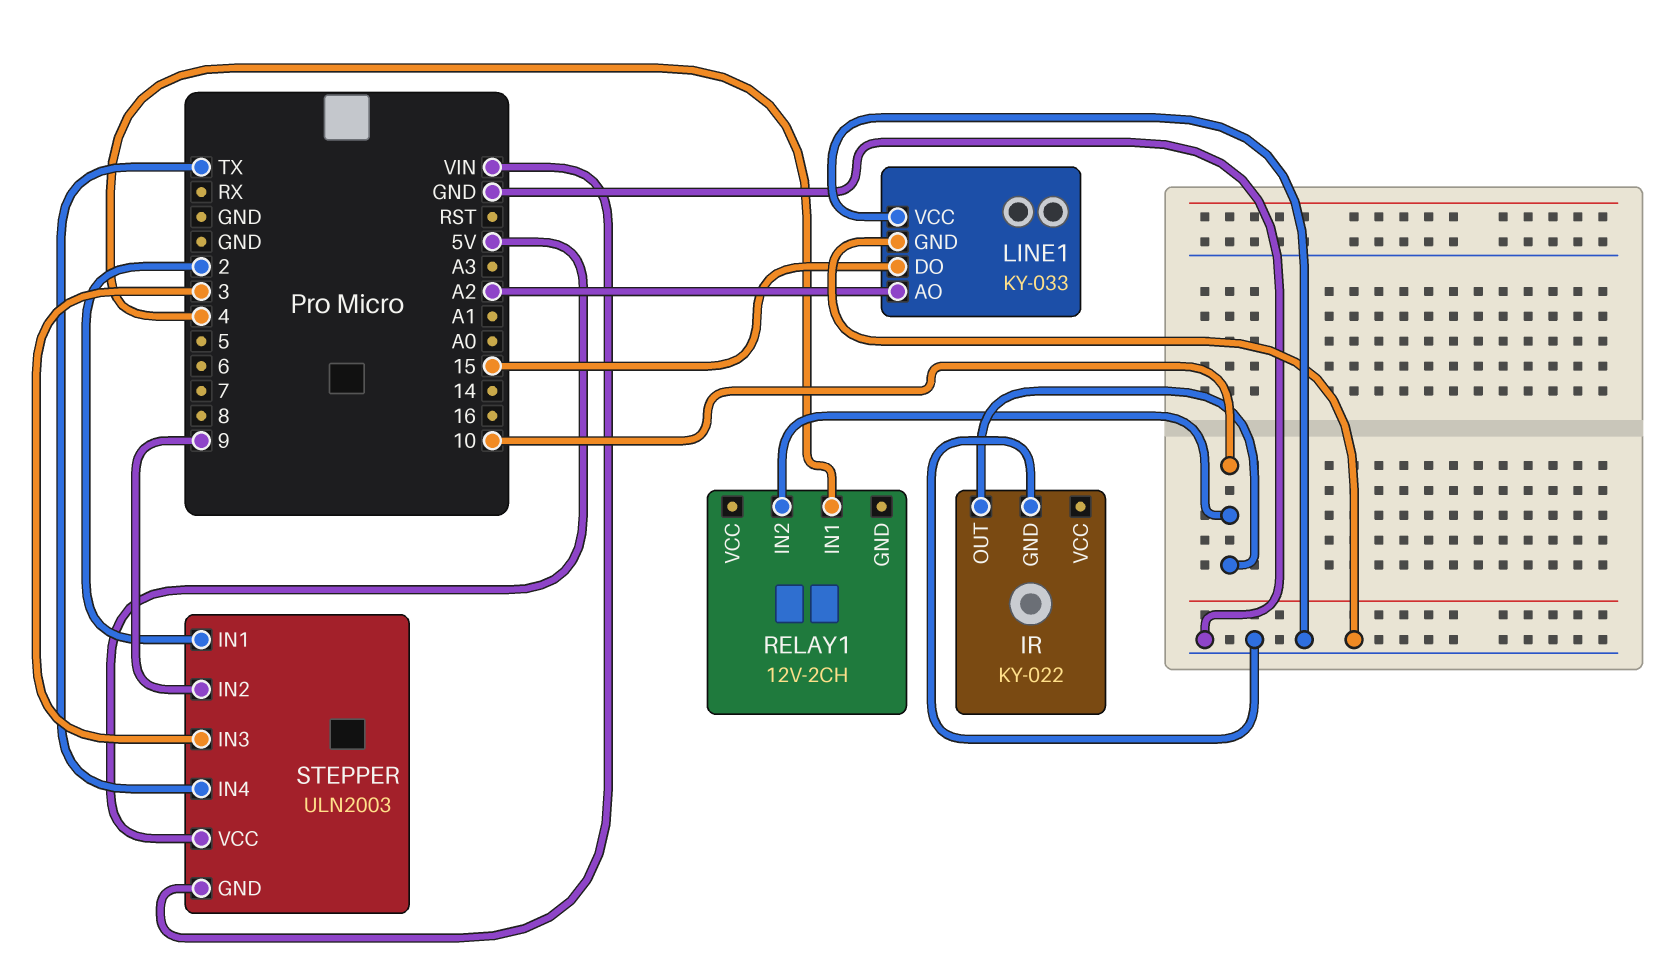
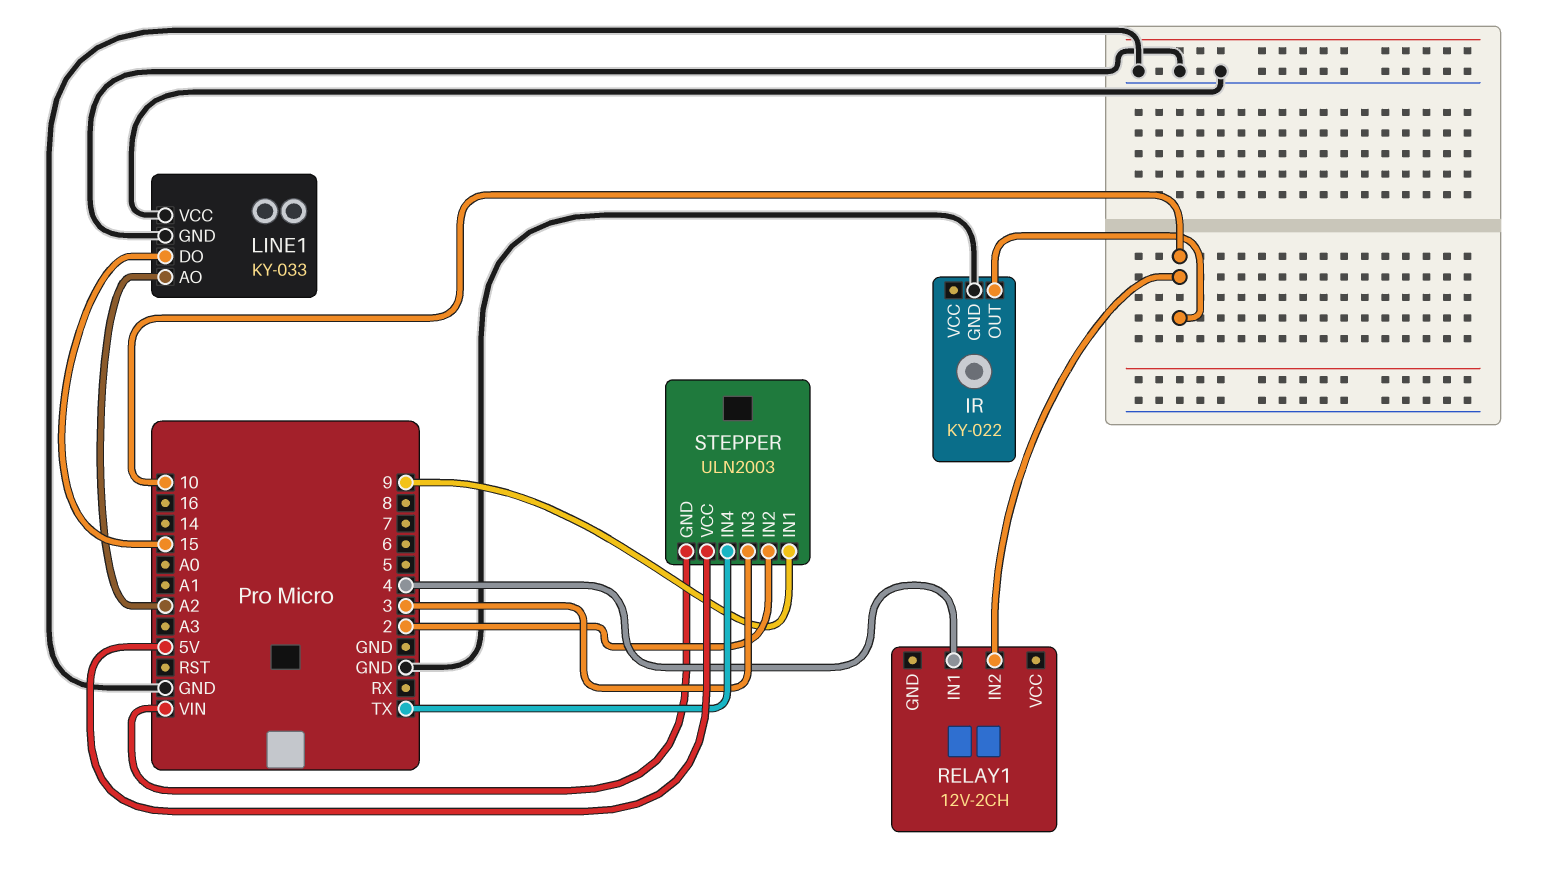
STEPPER pin IN1: 2 -> 9
STEPPER pin IN2: 9 -> 2

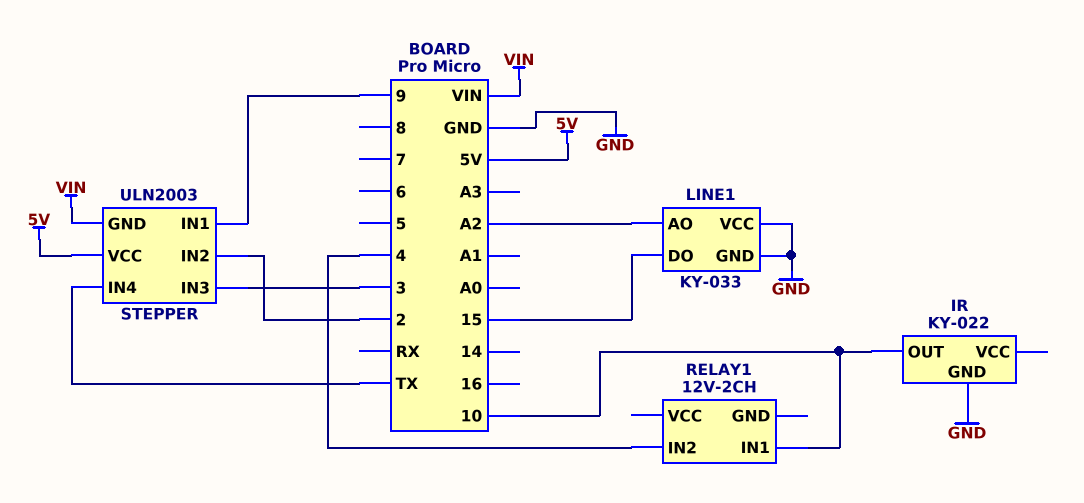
RELAY1 pin IN1: 4 -> 10
RELAY1 pin IN2: 10 -> 4

